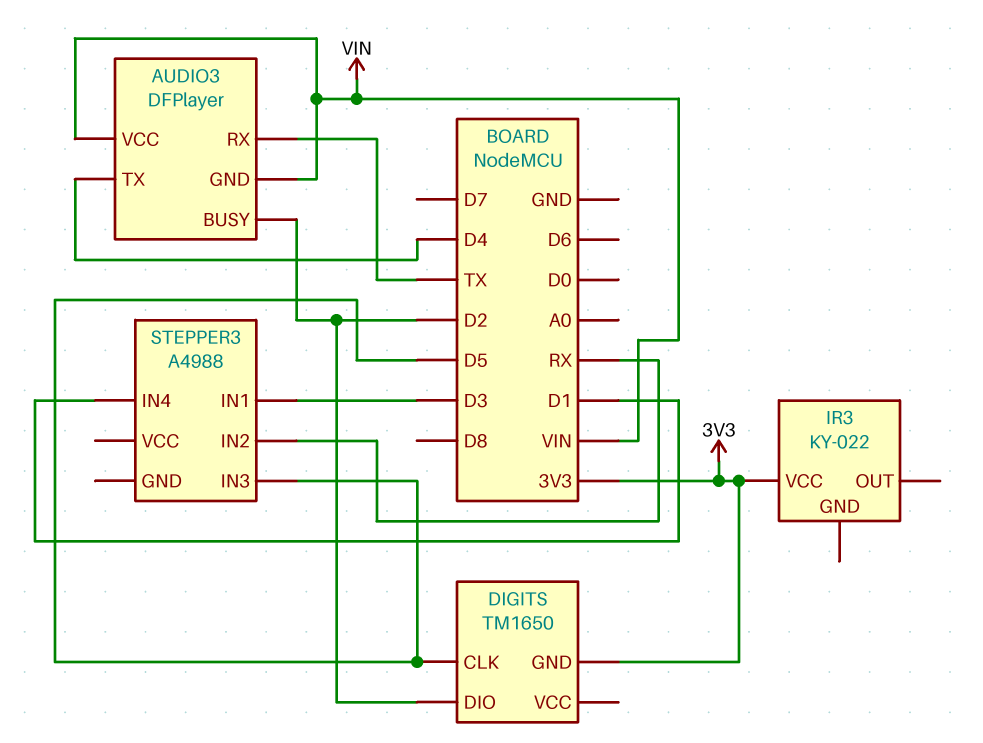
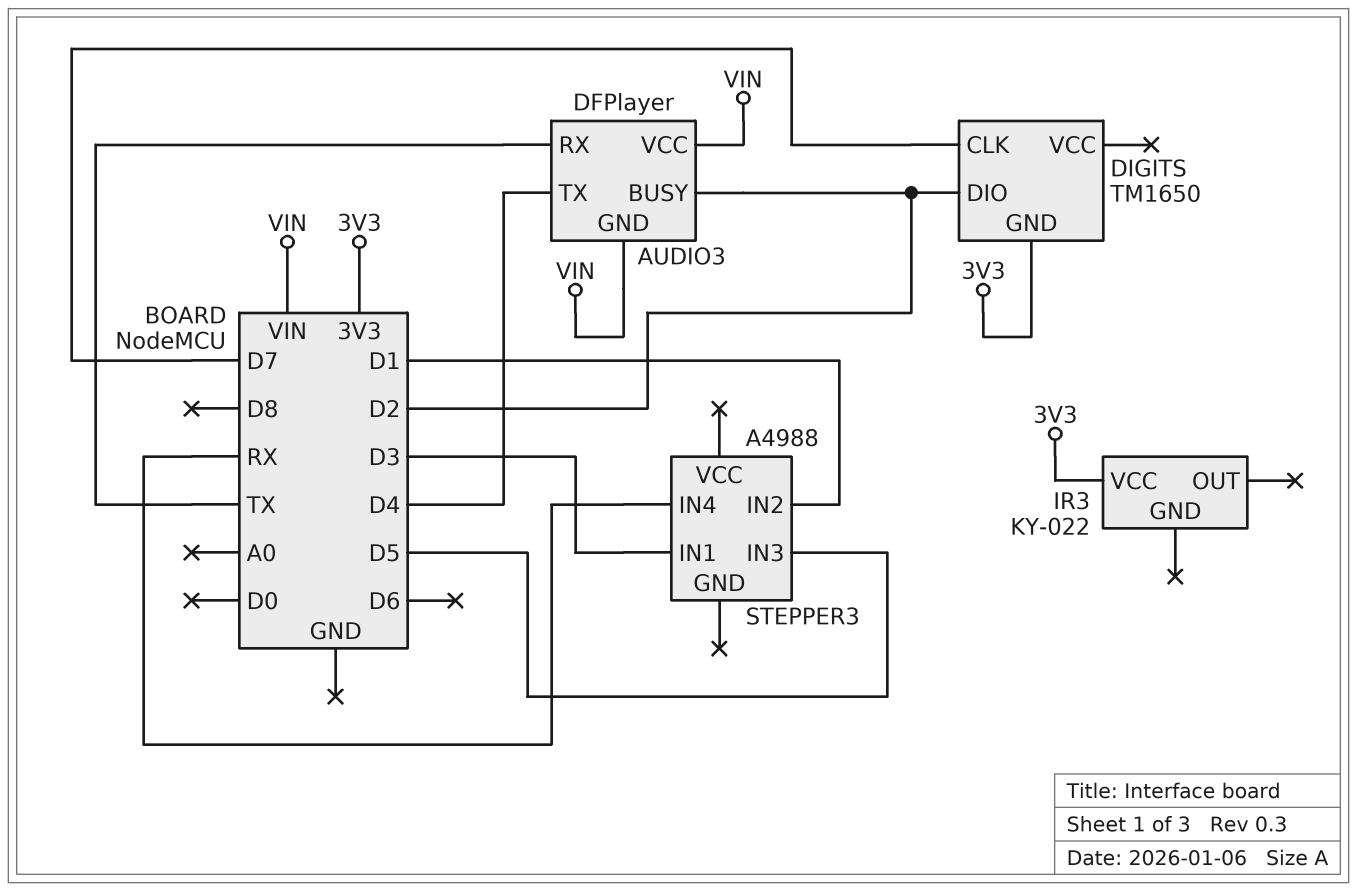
DIGITS pin CLK: D5 -> D7
STEPPER3 pin IN2: RX -> D1
STEPPER3 pin IN4: D1 -> RX

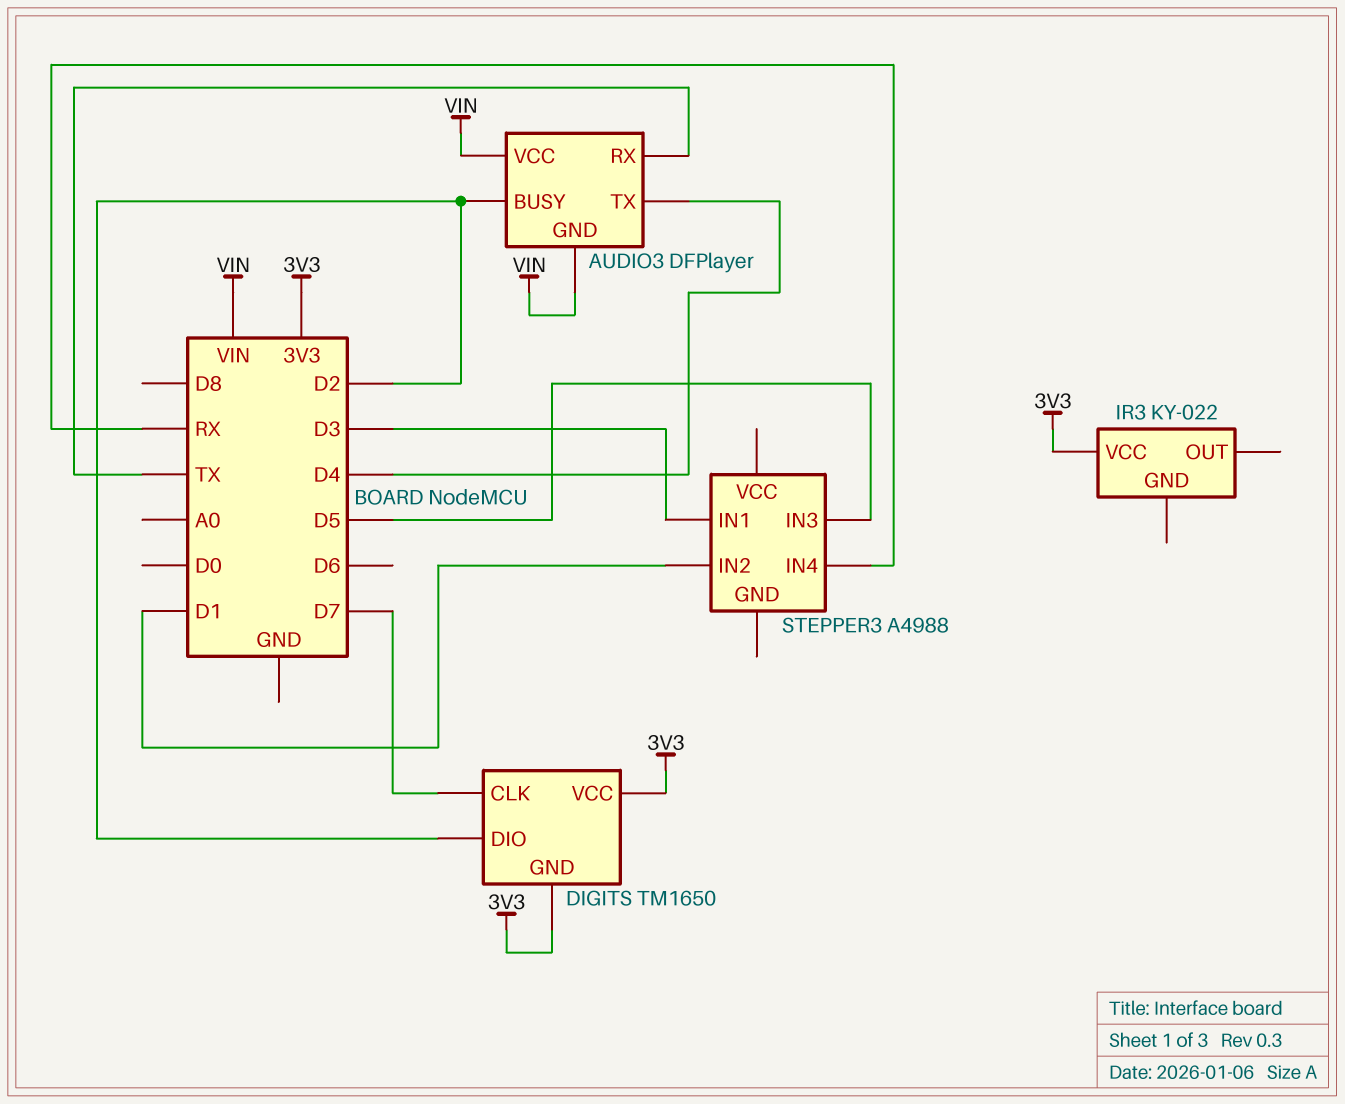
DIGITS pin VCC: none -> 3V3

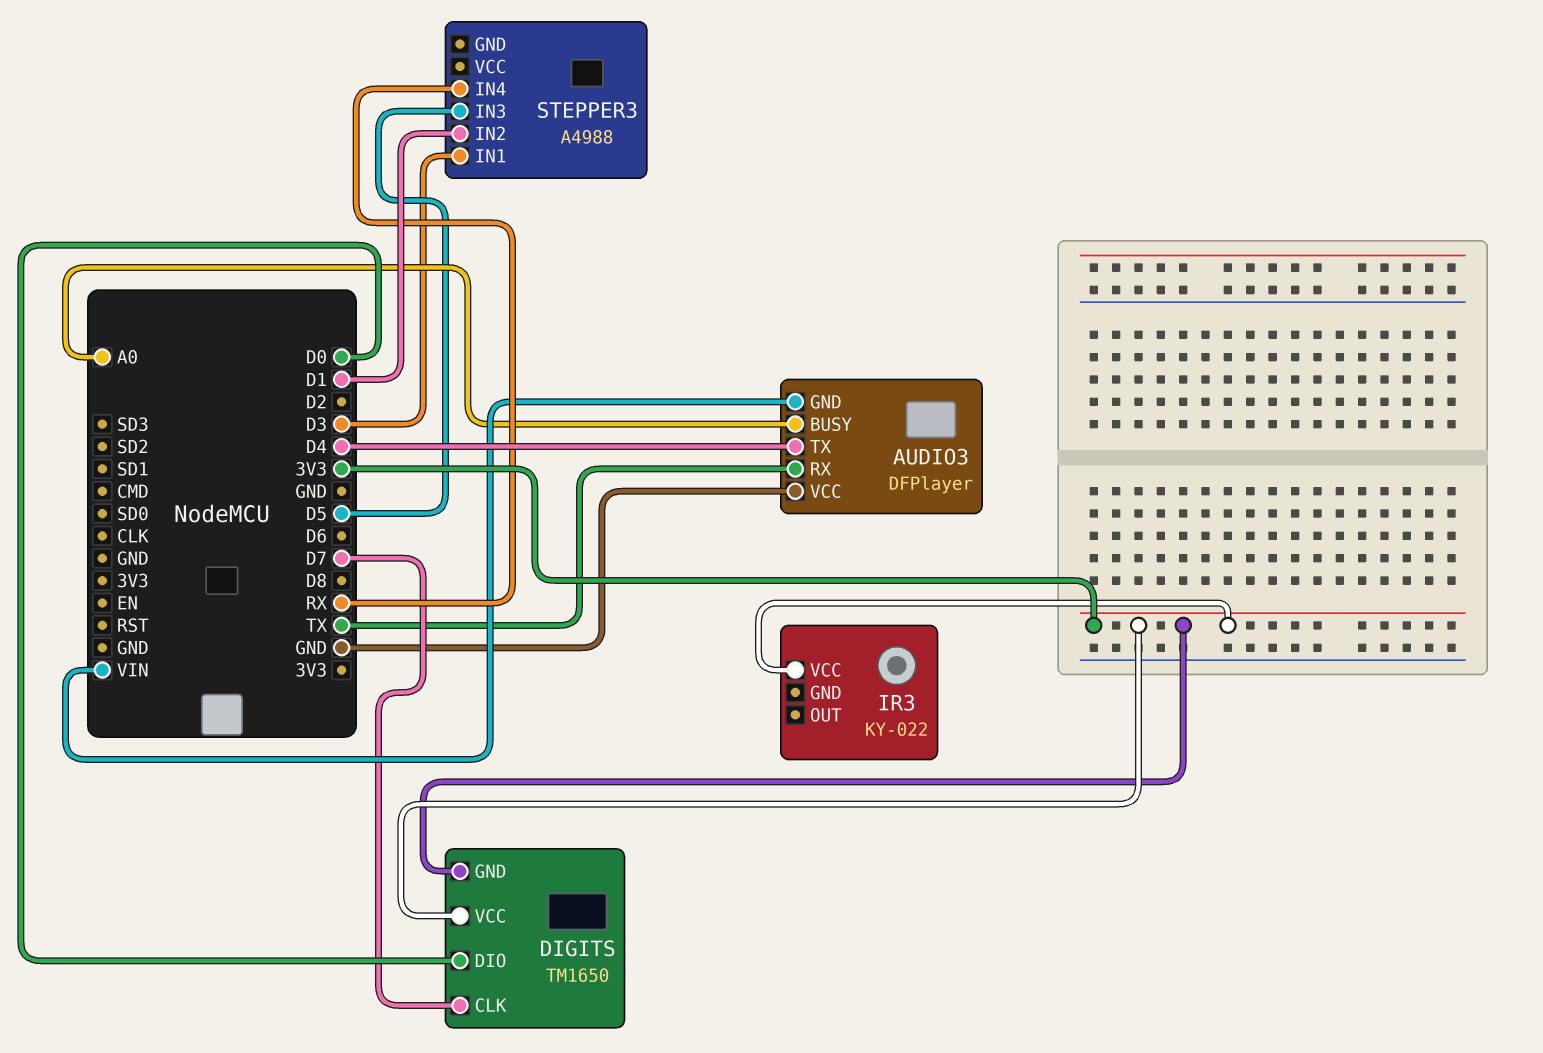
AUDIO3 pin BUSY: D2 -> A0
AUDIO3 pin VCC: VIN -> GND
DIGITS pin DIO: D2 -> D0

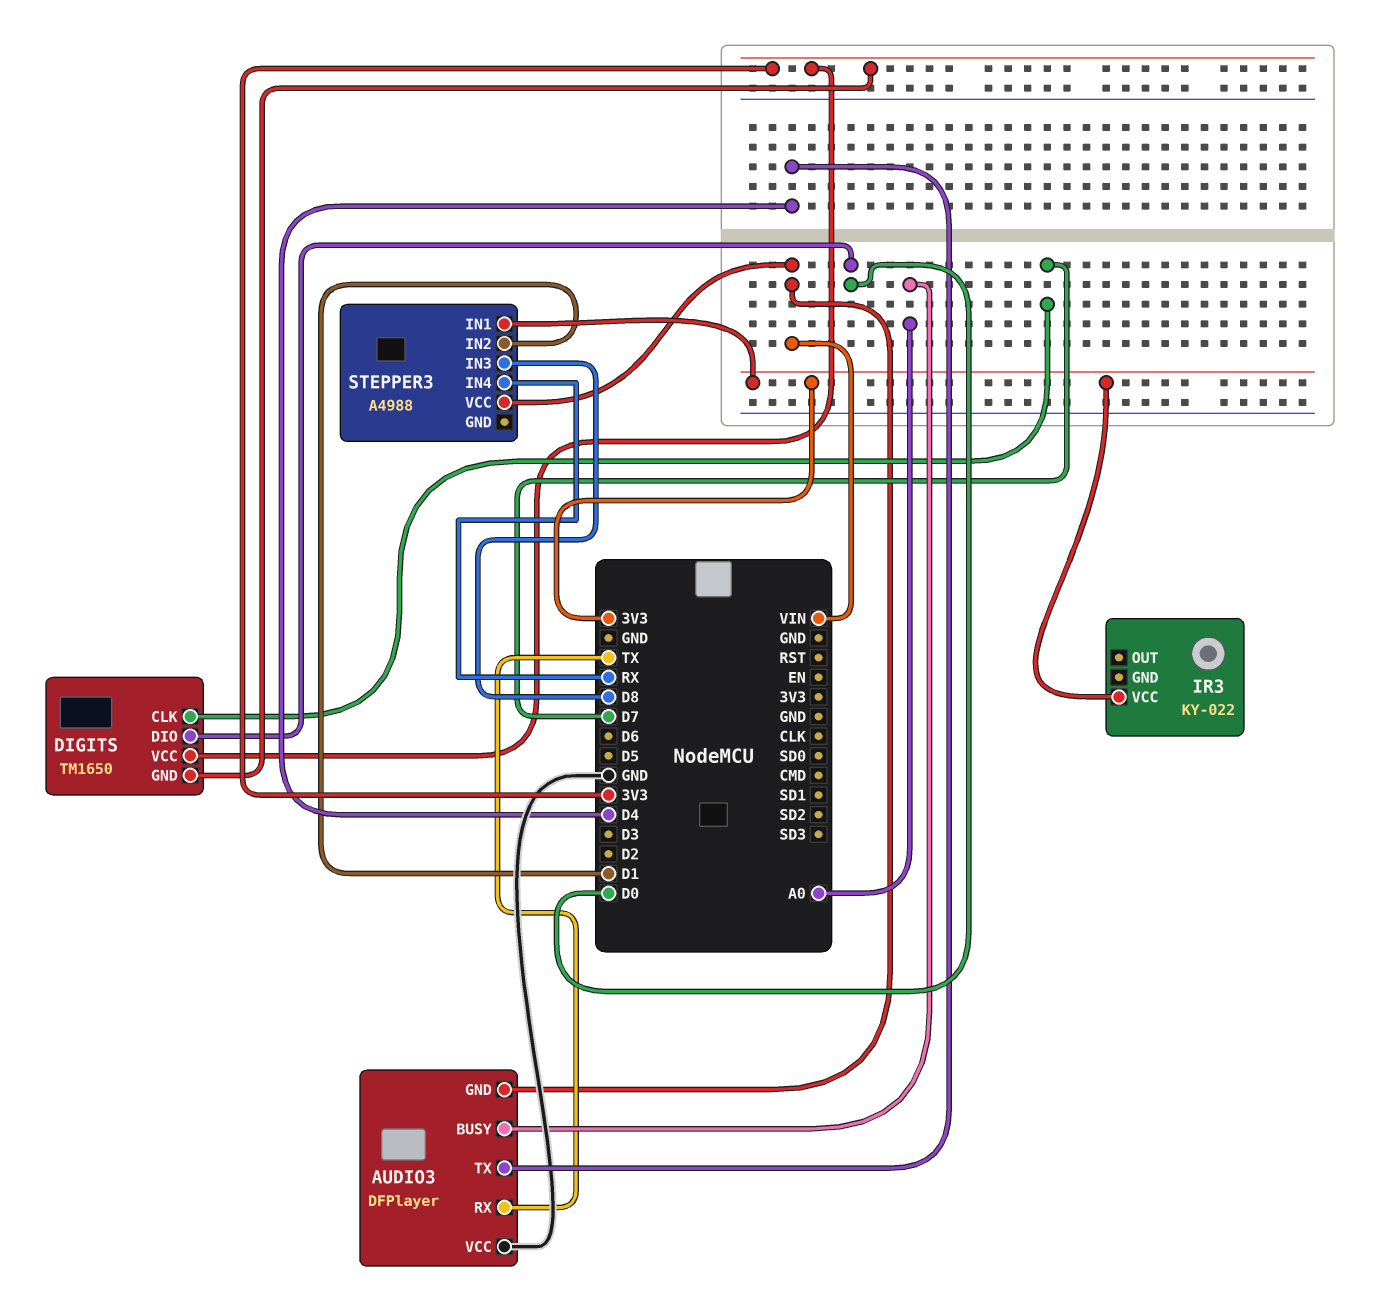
STEPPER3 pin IN1: D3 -> 3V3
STEPPER3 pin IN3: D5 -> D8
STEPPER3 pin VCC: none -> VIN

